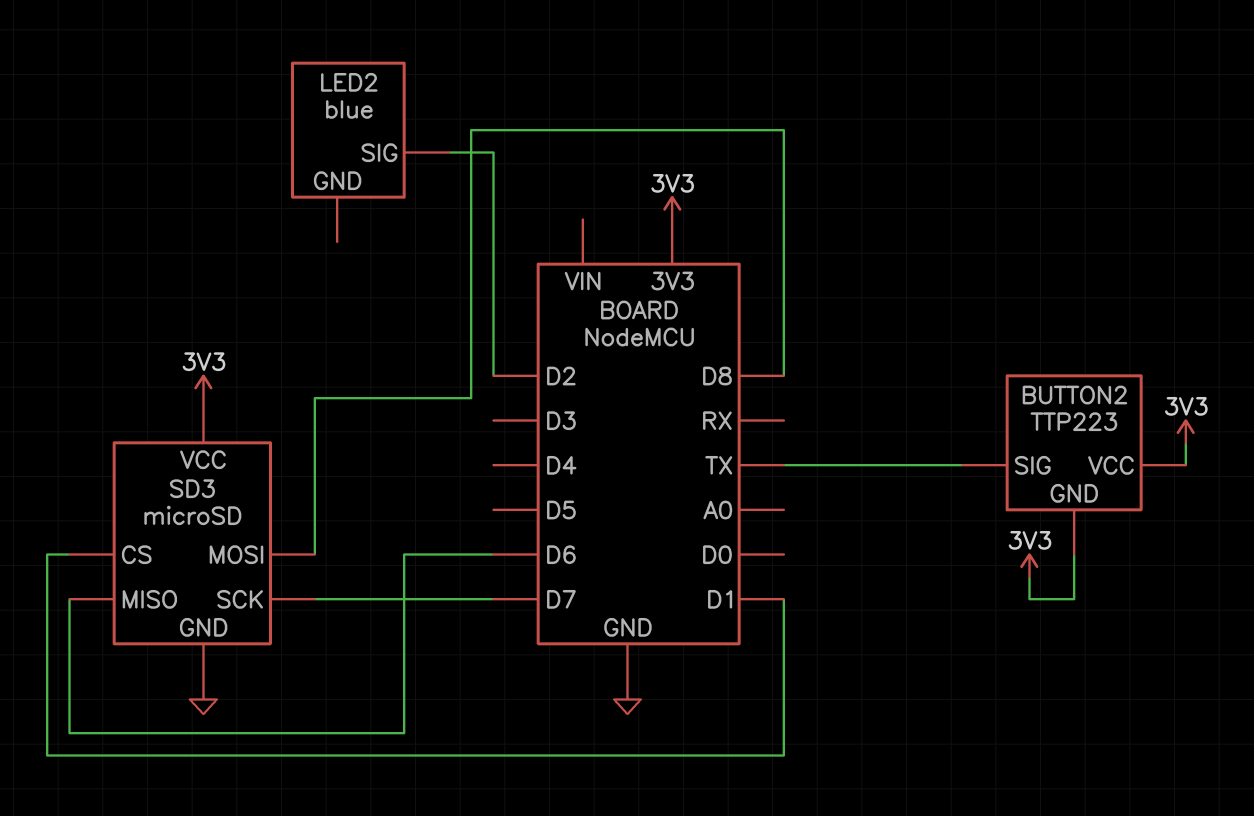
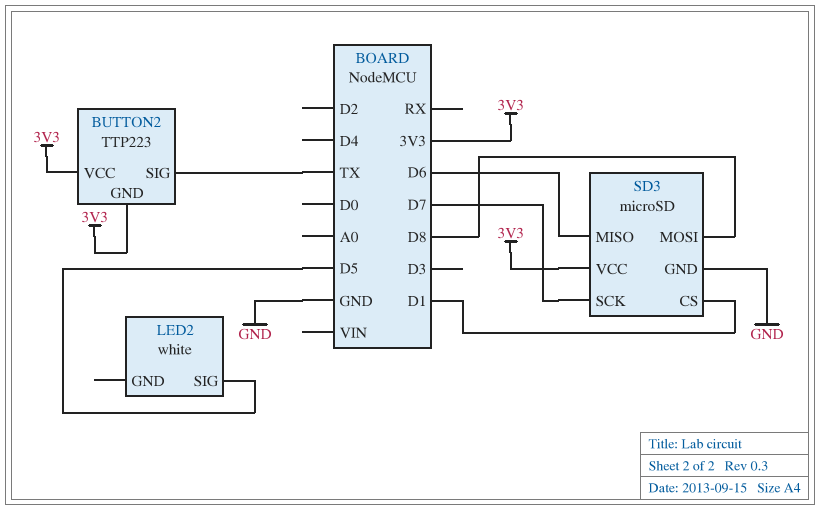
LED2: blue -> white
LED2 pin SIG: D2 -> D5

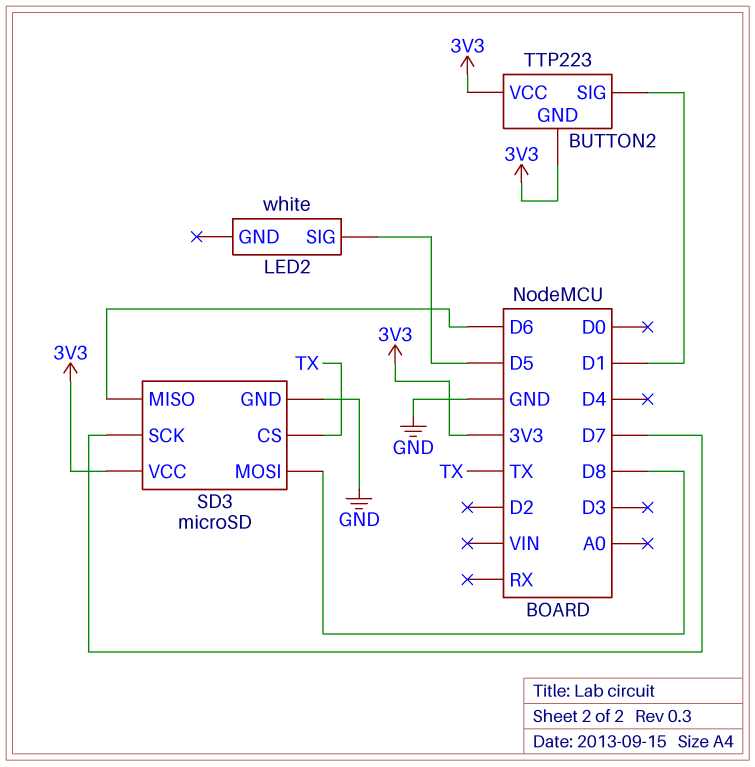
BUTTON2 pin SIG: TX -> D1
SD3 pin CS: D1 -> TX

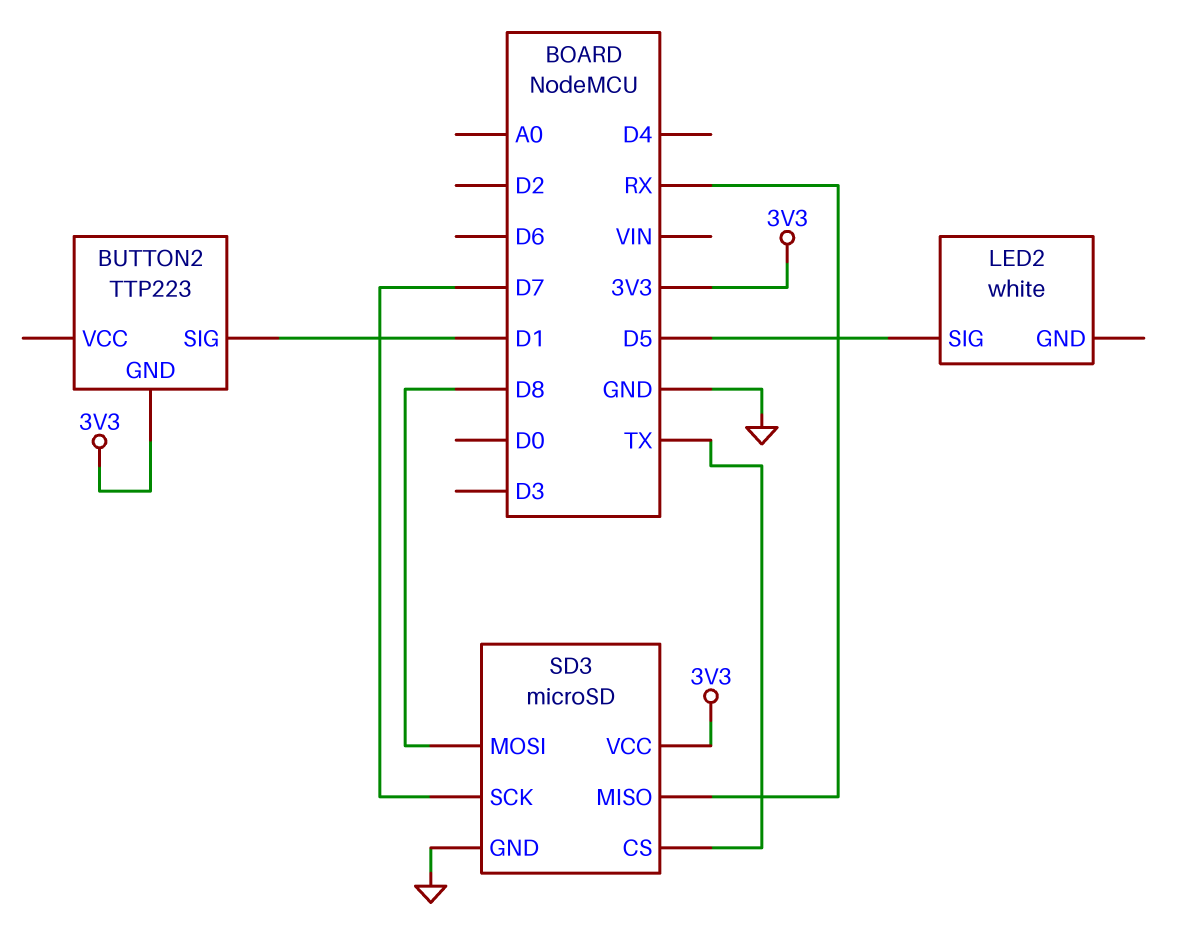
BUTTON2 pin VCC: 3V3 -> none
SD3 pin MISO: D6 -> RX

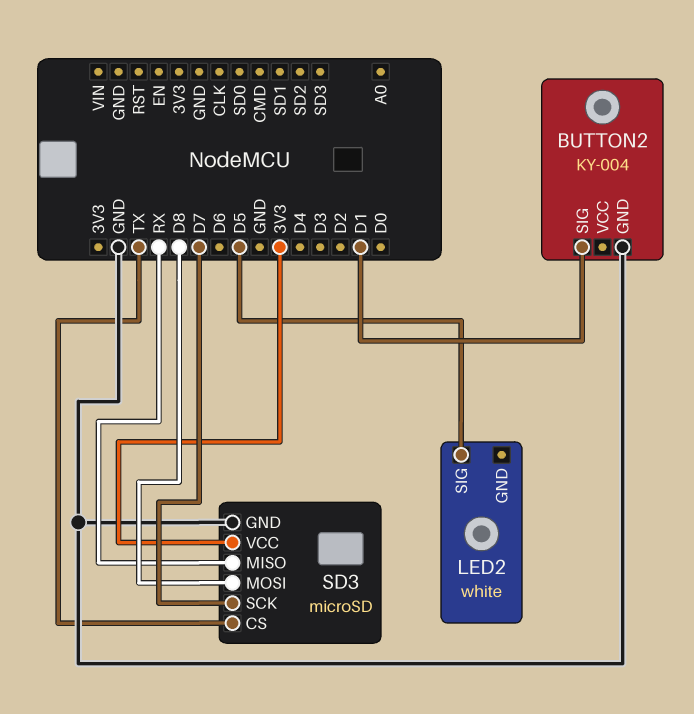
BUTTON2: TTP223 -> KY-004
BUTTON2 pin GND: 3V3 -> GND

